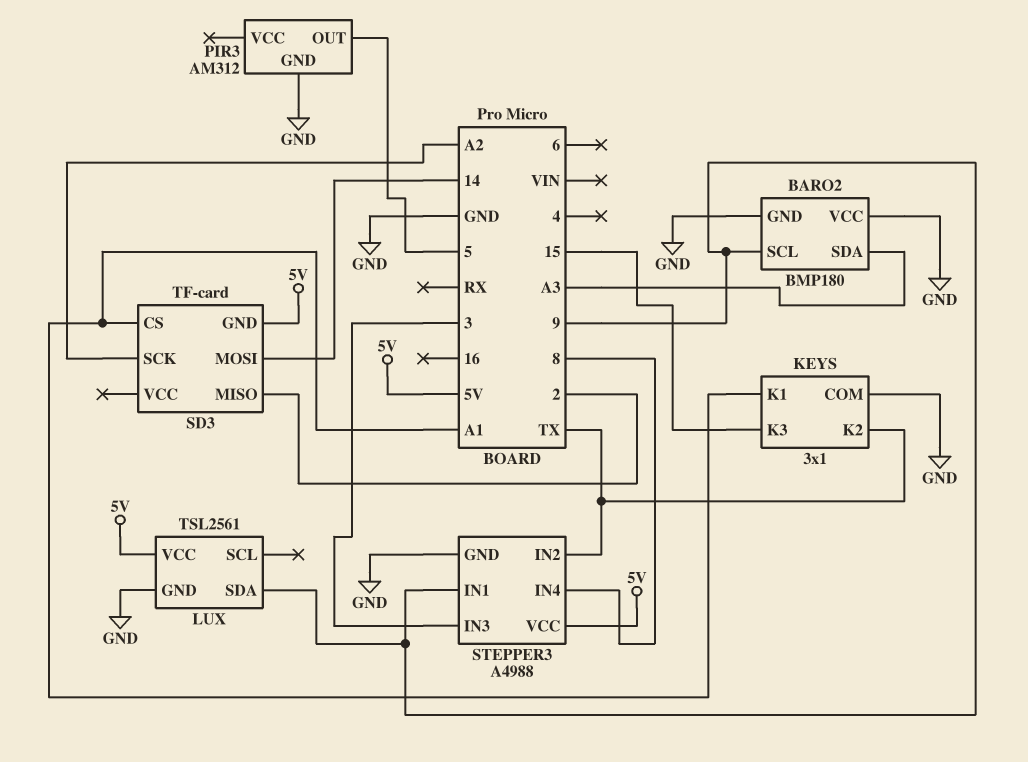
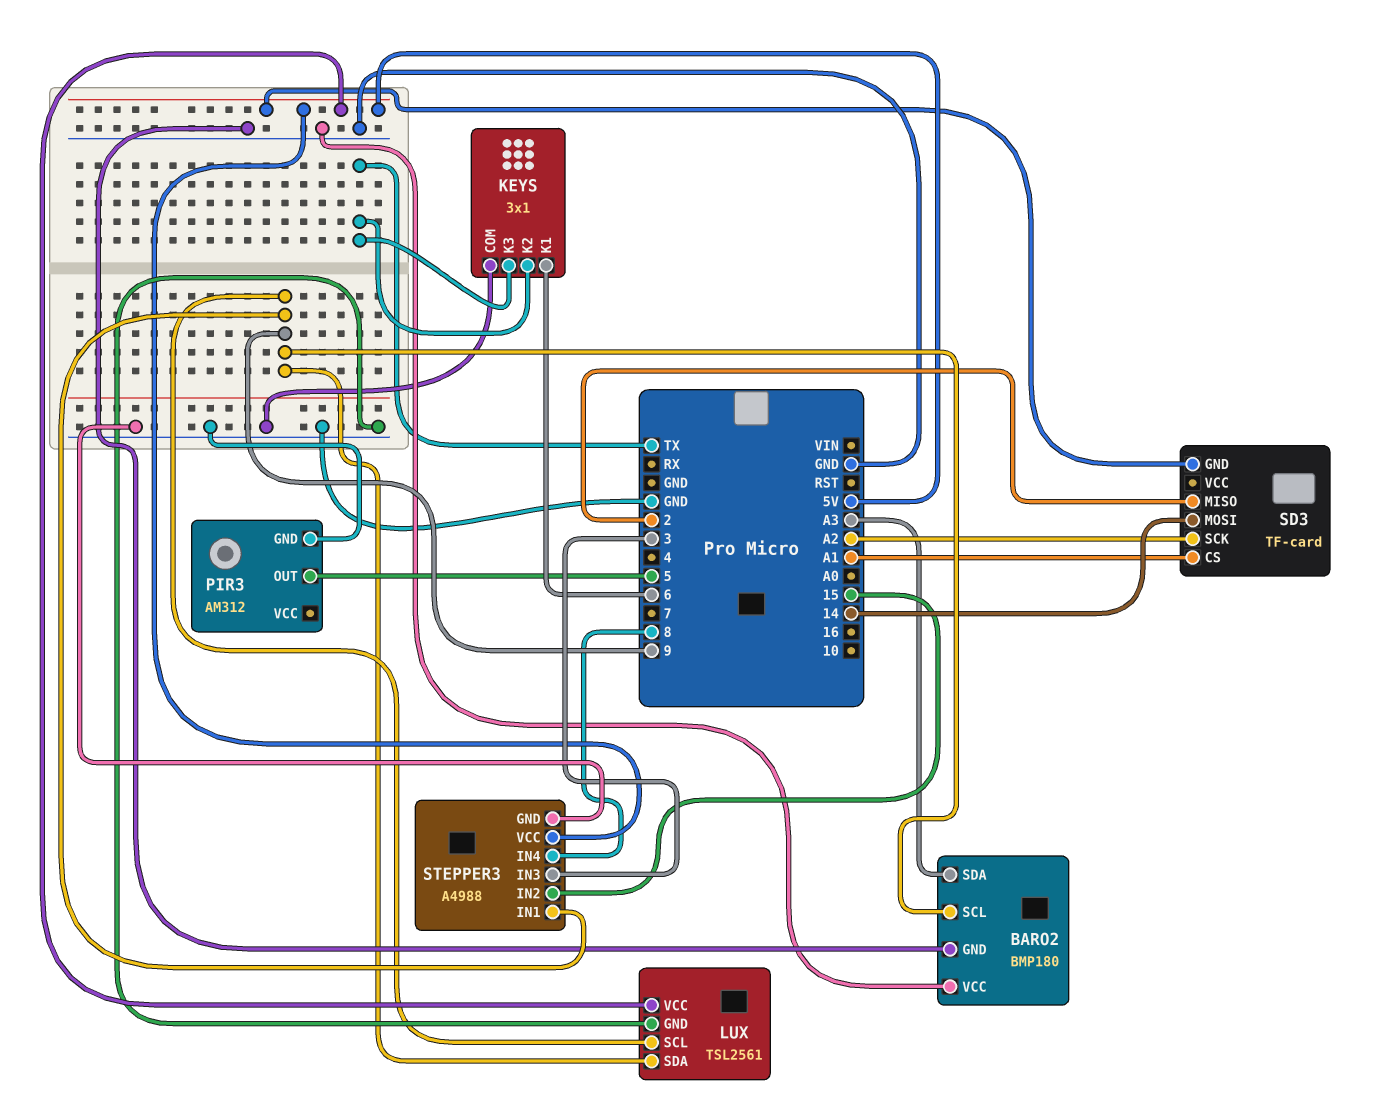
KEYS pin K1: A1 -> 6
KEYS pin K3: 15 -> TX
LUX pin SCL: none -> 9
STEPPER3 pin IN2: TX -> 15

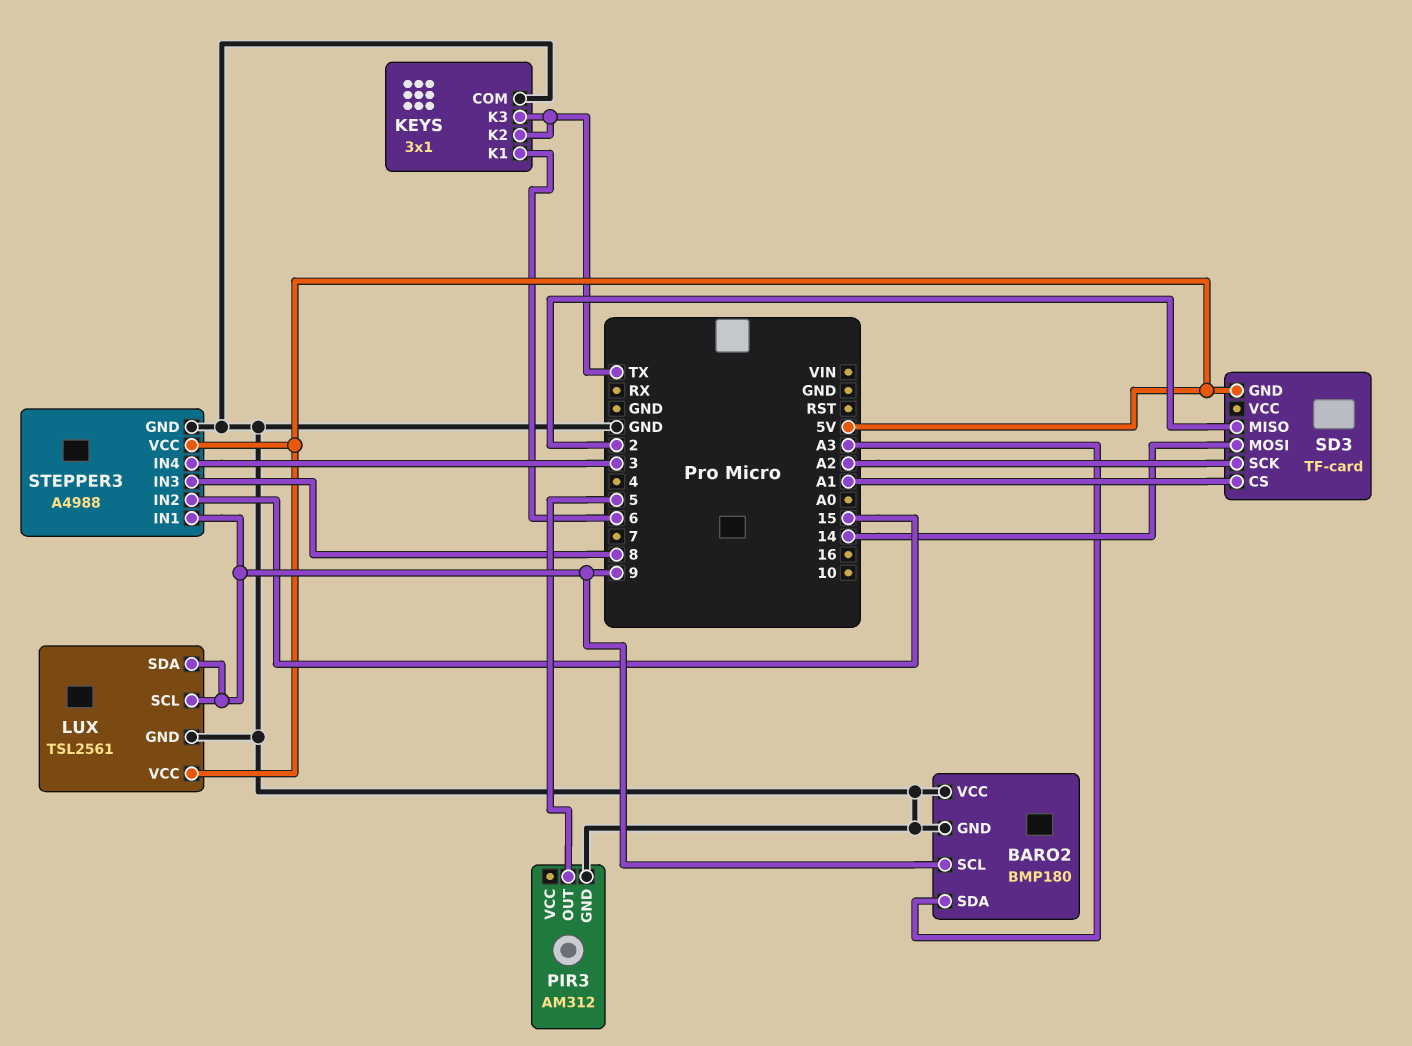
STEPPER3 pin IN3: 3 -> 8
STEPPER3 pin IN4: 8 -> 3

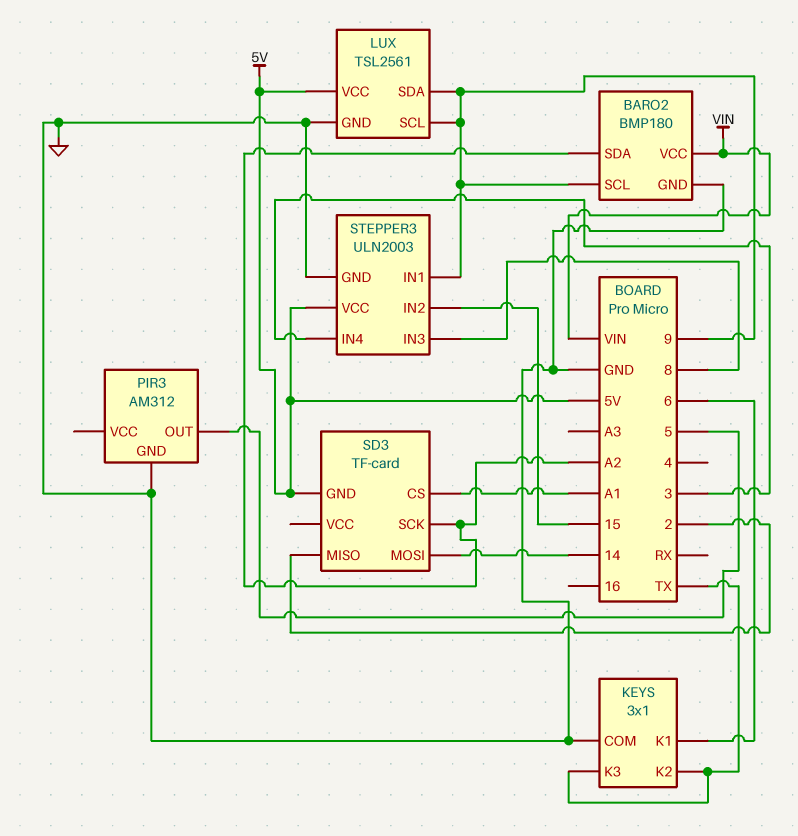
BARO2 pin SDA: A3 -> A2
BARO2 pin VCC: GND -> VIN
STEPPER3: A4988 -> ULN2003

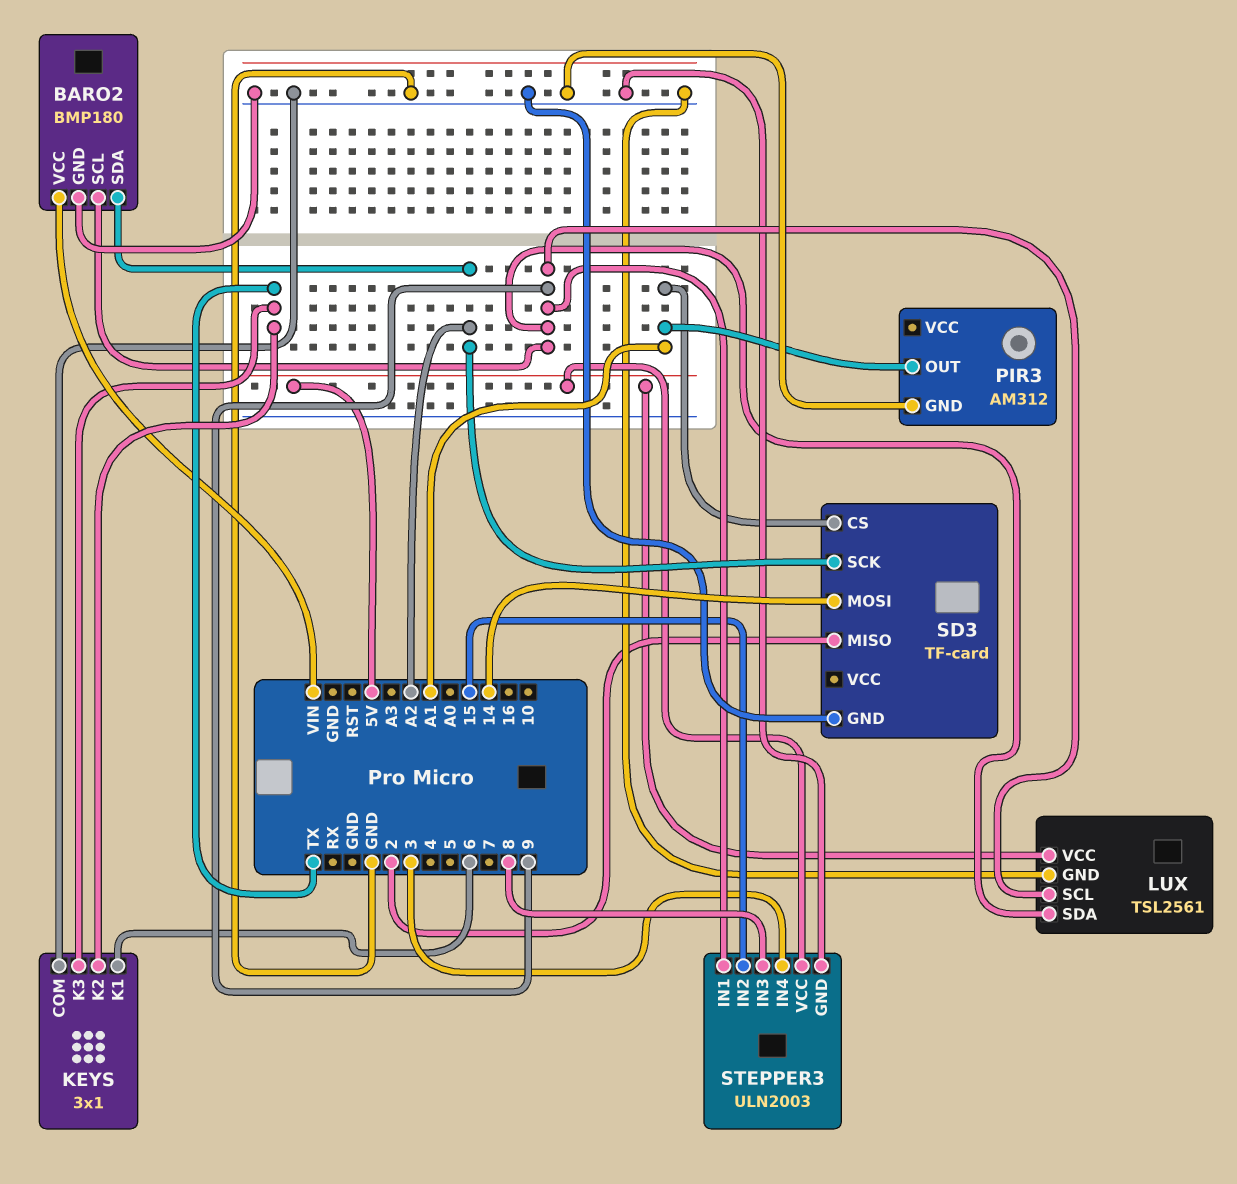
PIR3 pin OUT: 5 -> A1
SD3 pin GND: 5V -> GND

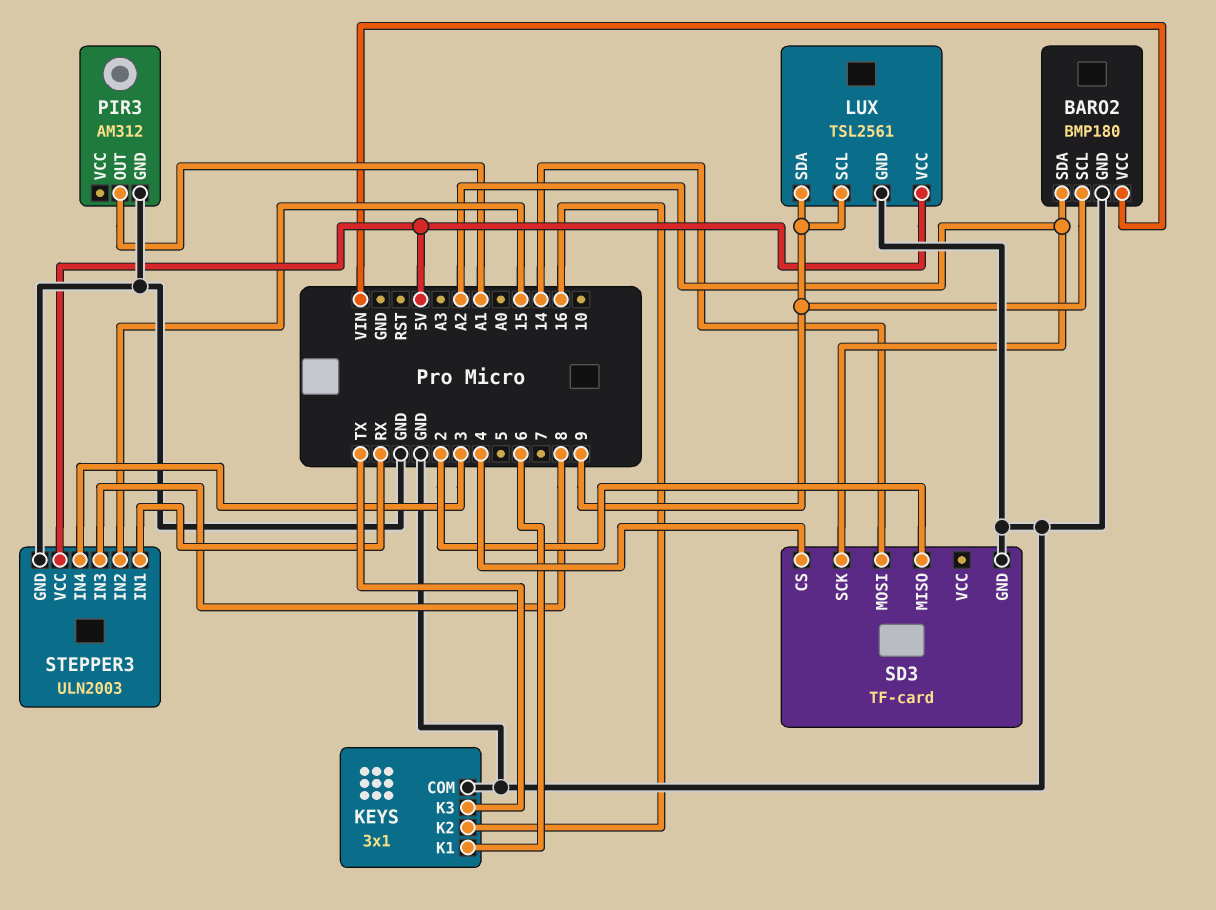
KEYS pin K2: TX -> 16
SD3 pin CS: A1 -> 4
STEPPER3 pin IN1: 9 -> RX

